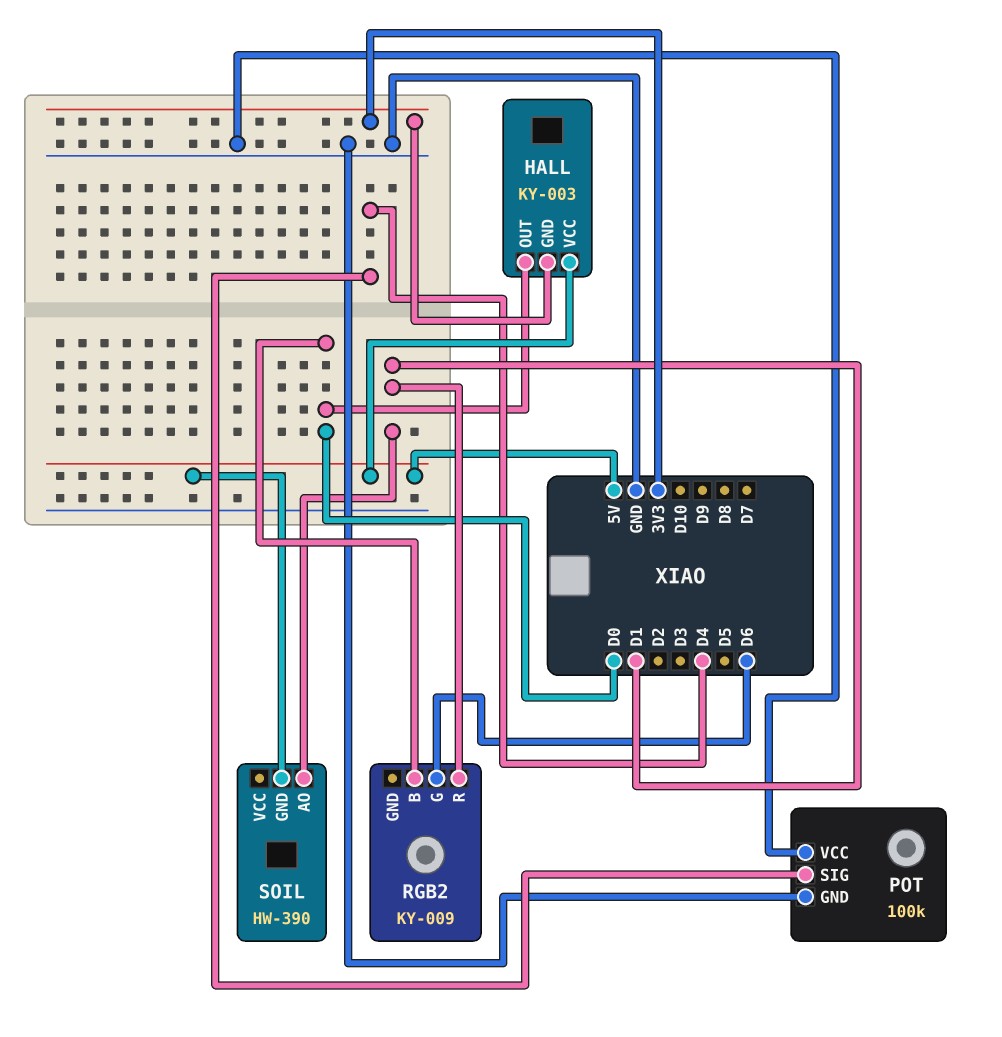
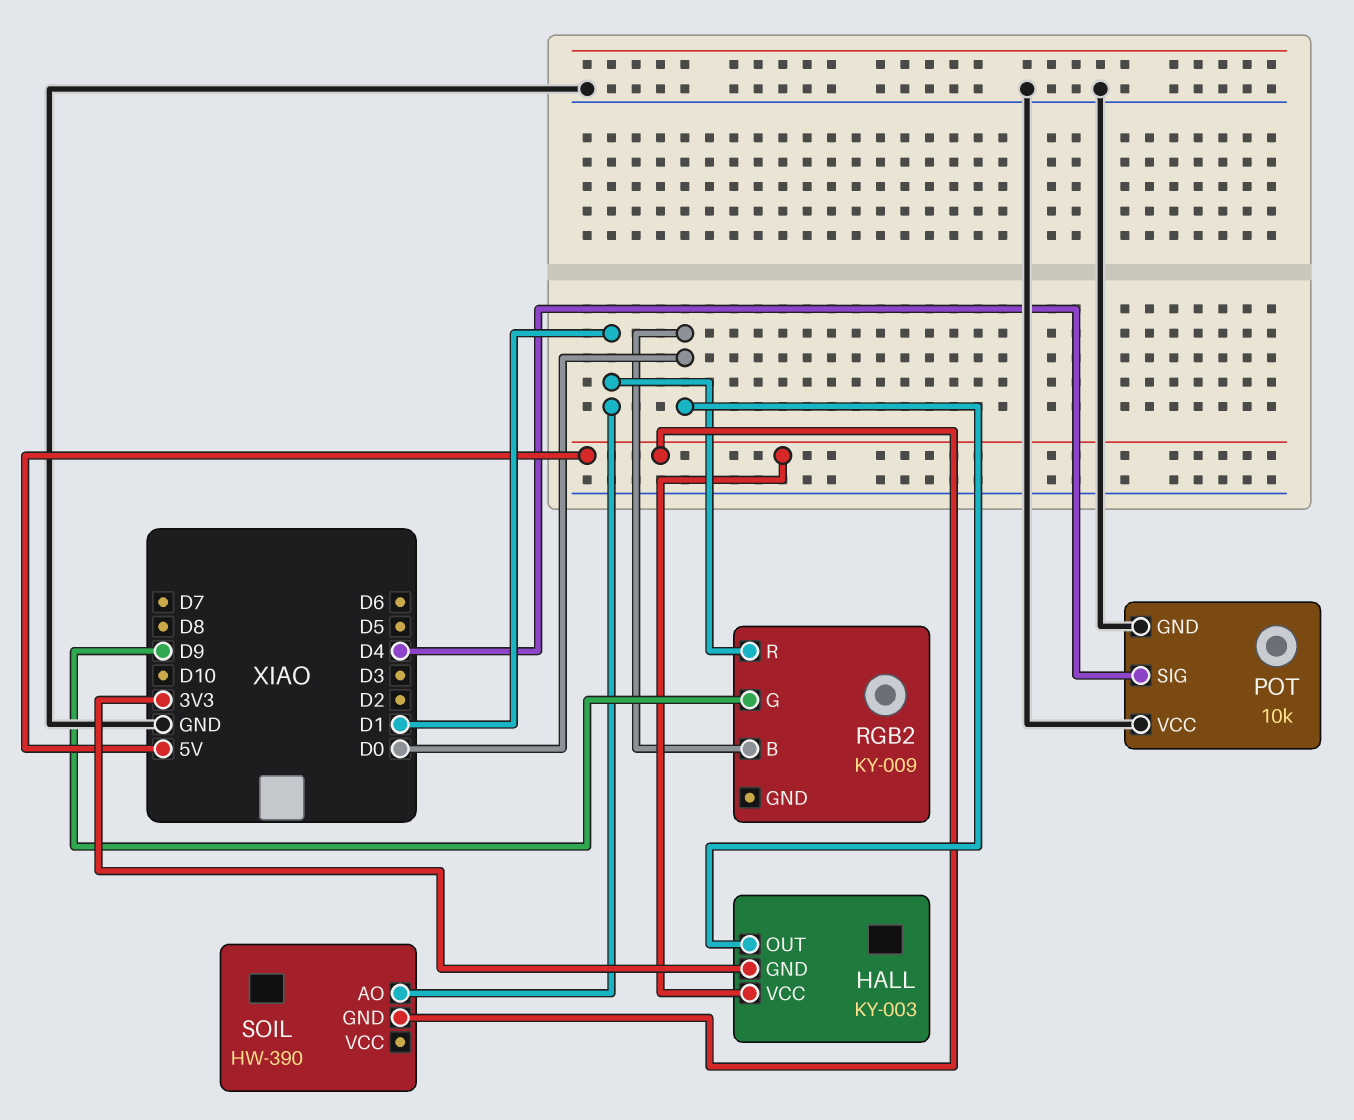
POT: 100k -> 10k
RGB2 pin G: D6 -> D9

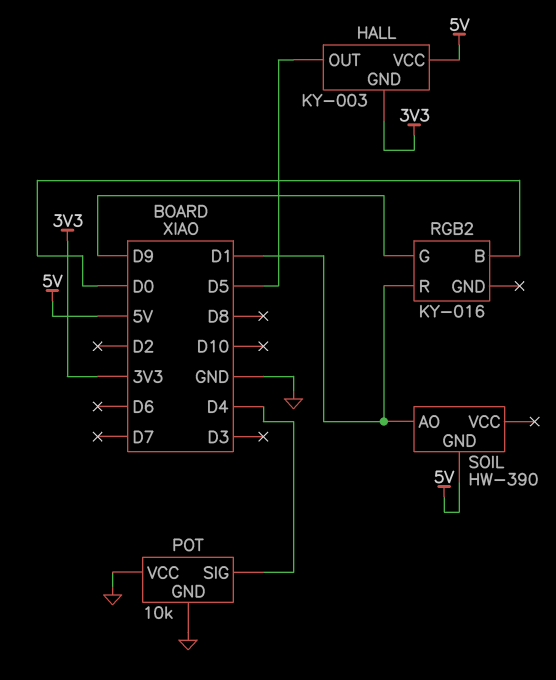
HALL pin OUT: D0 -> D5
RGB2: KY-009 -> KY-016

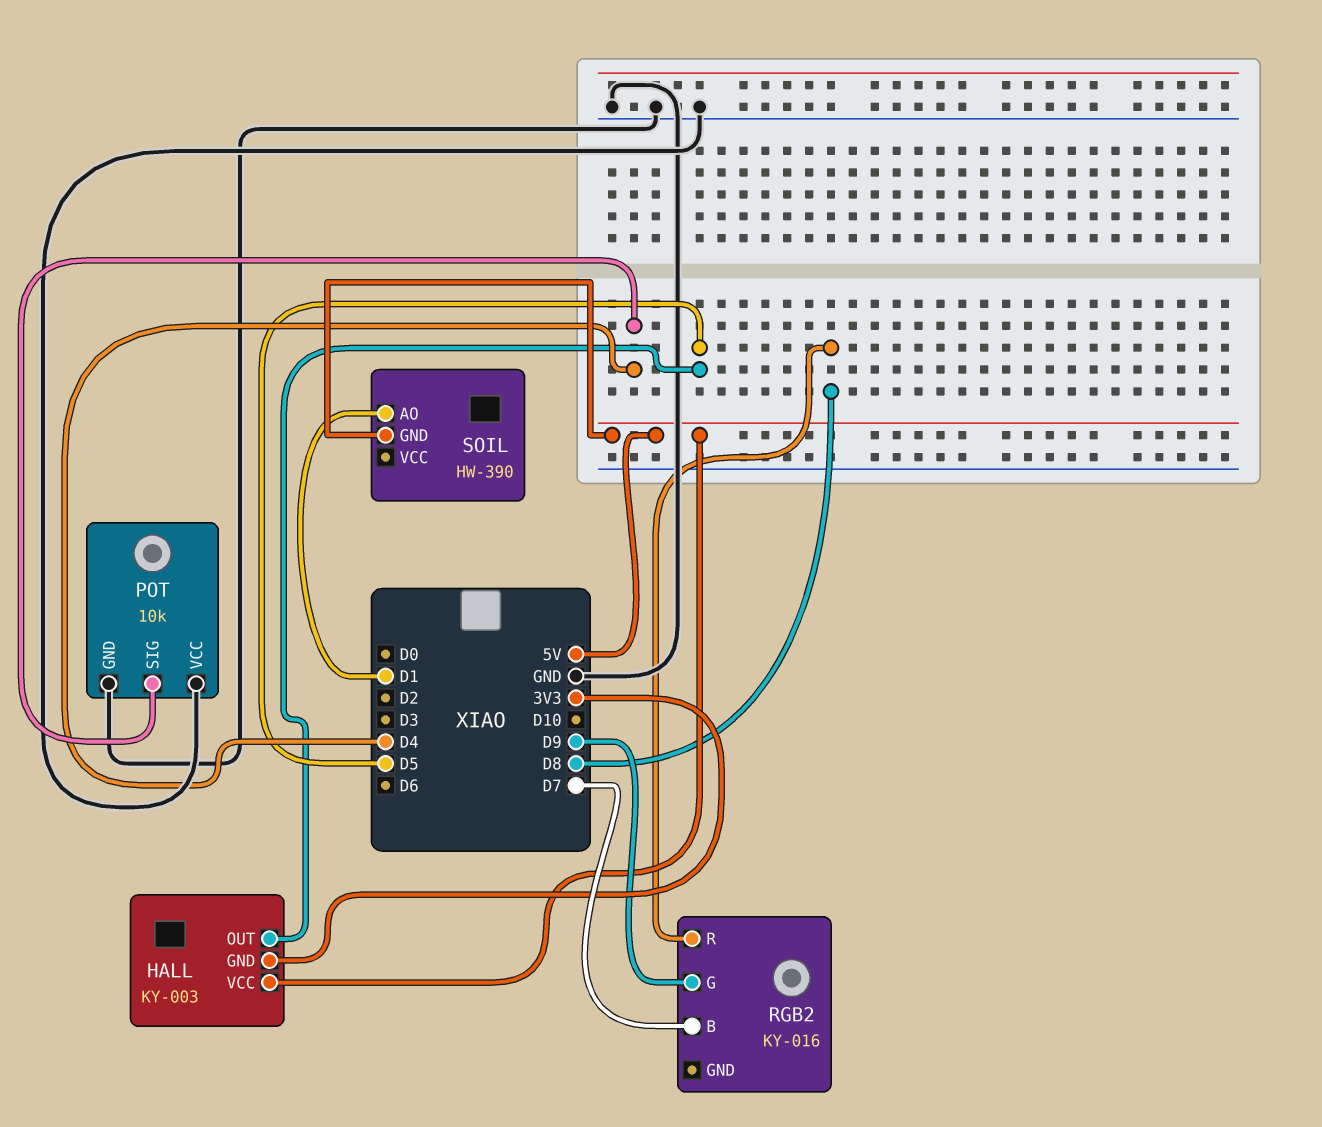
RGB2 pin B: D0 -> D7
RGB2 pin R: D1 -> D8

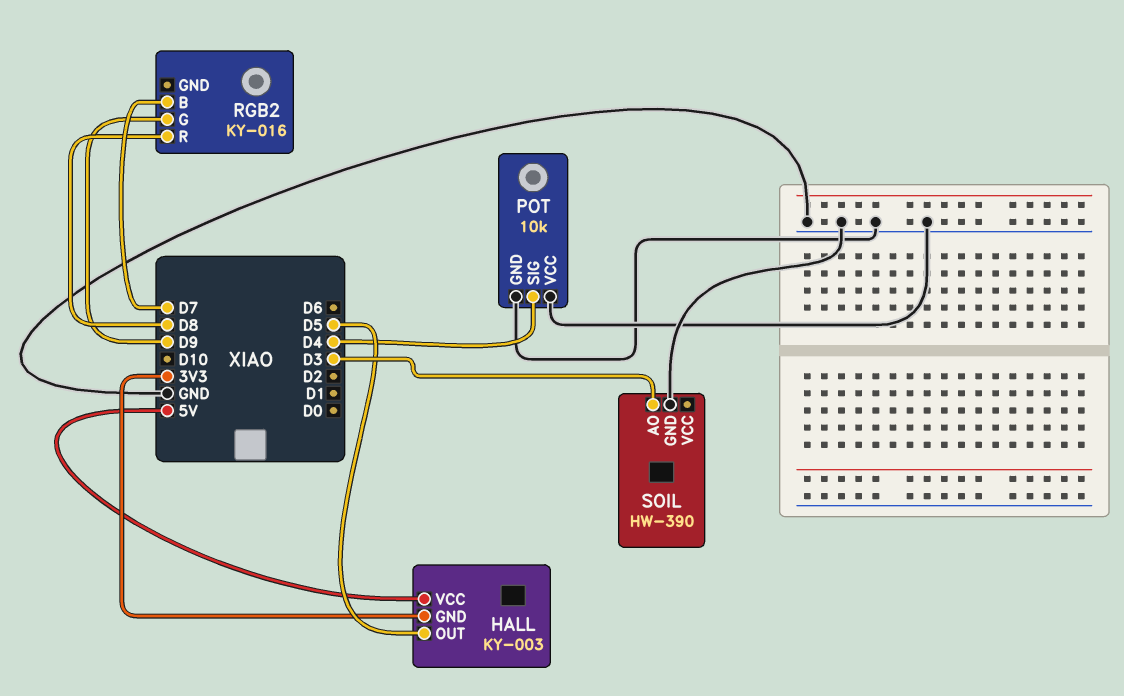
SOIL pin AO: D1 -> D3
SOIL pin GND: 5V -> GND

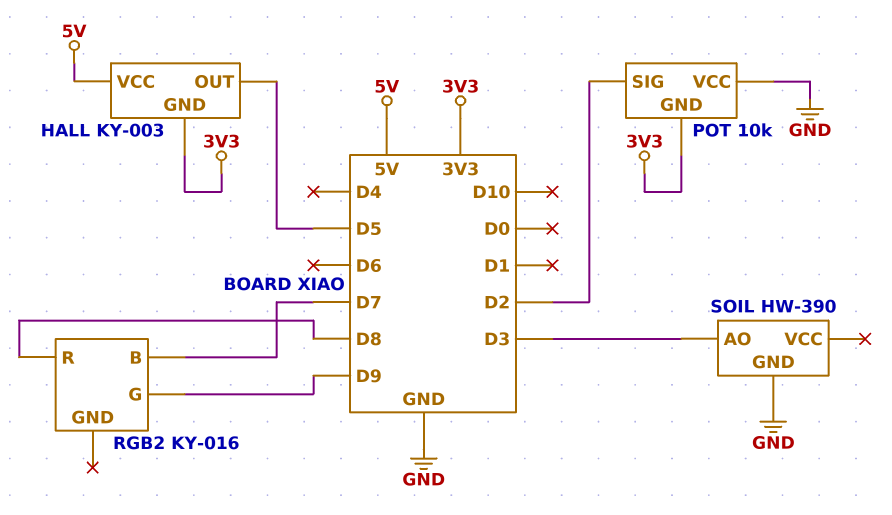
POT pin GND: GND -> 3V3
POT pin SIG: D4 -> D2

